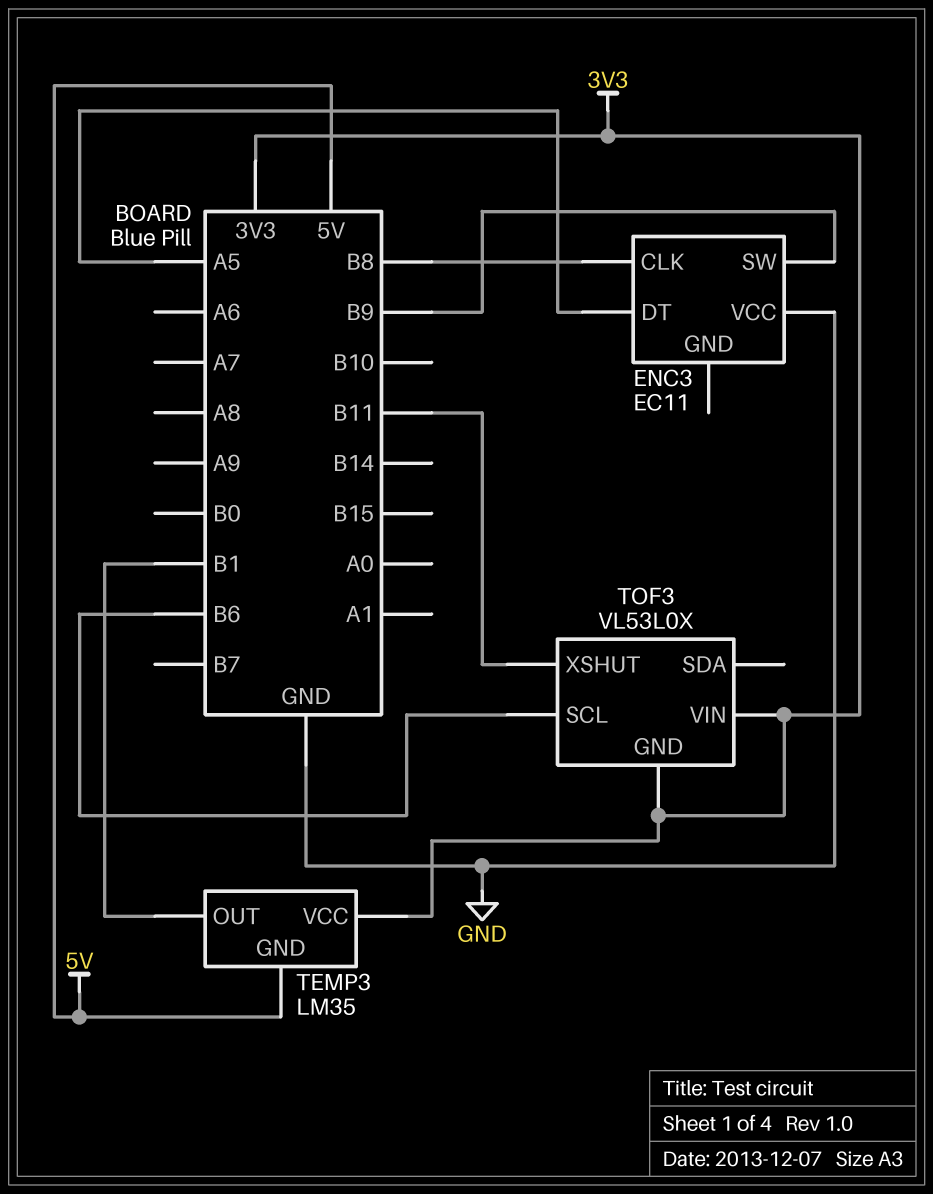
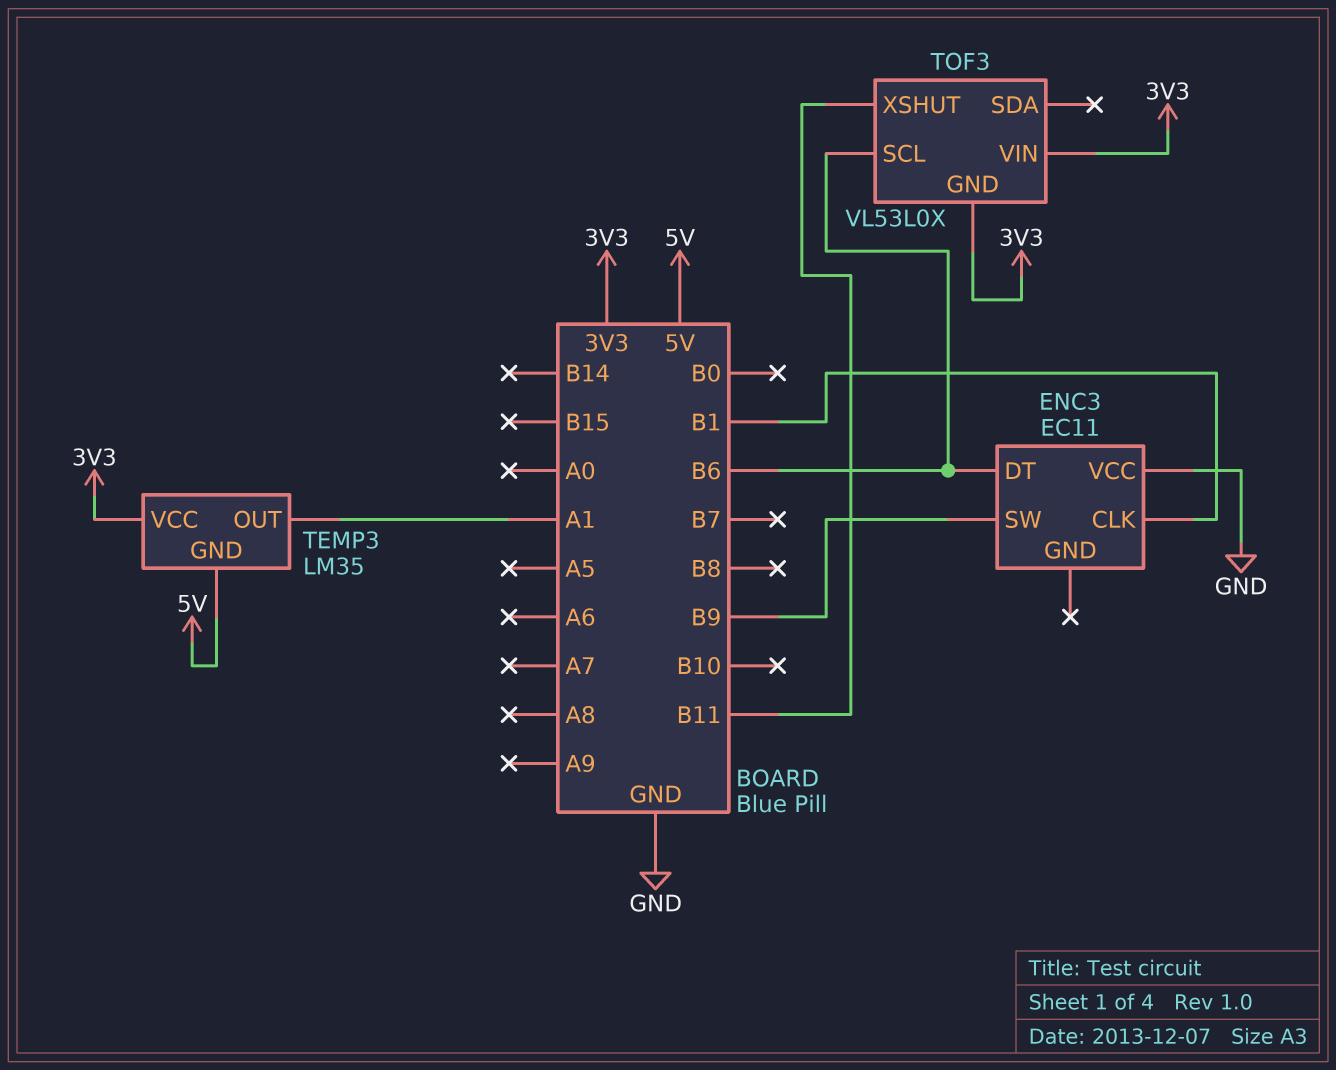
ENC3 pin CLK: B8 -> B1
ENC3 pin DT: A5 -> B6
TEMP3 pin OUT: B1 -> A1

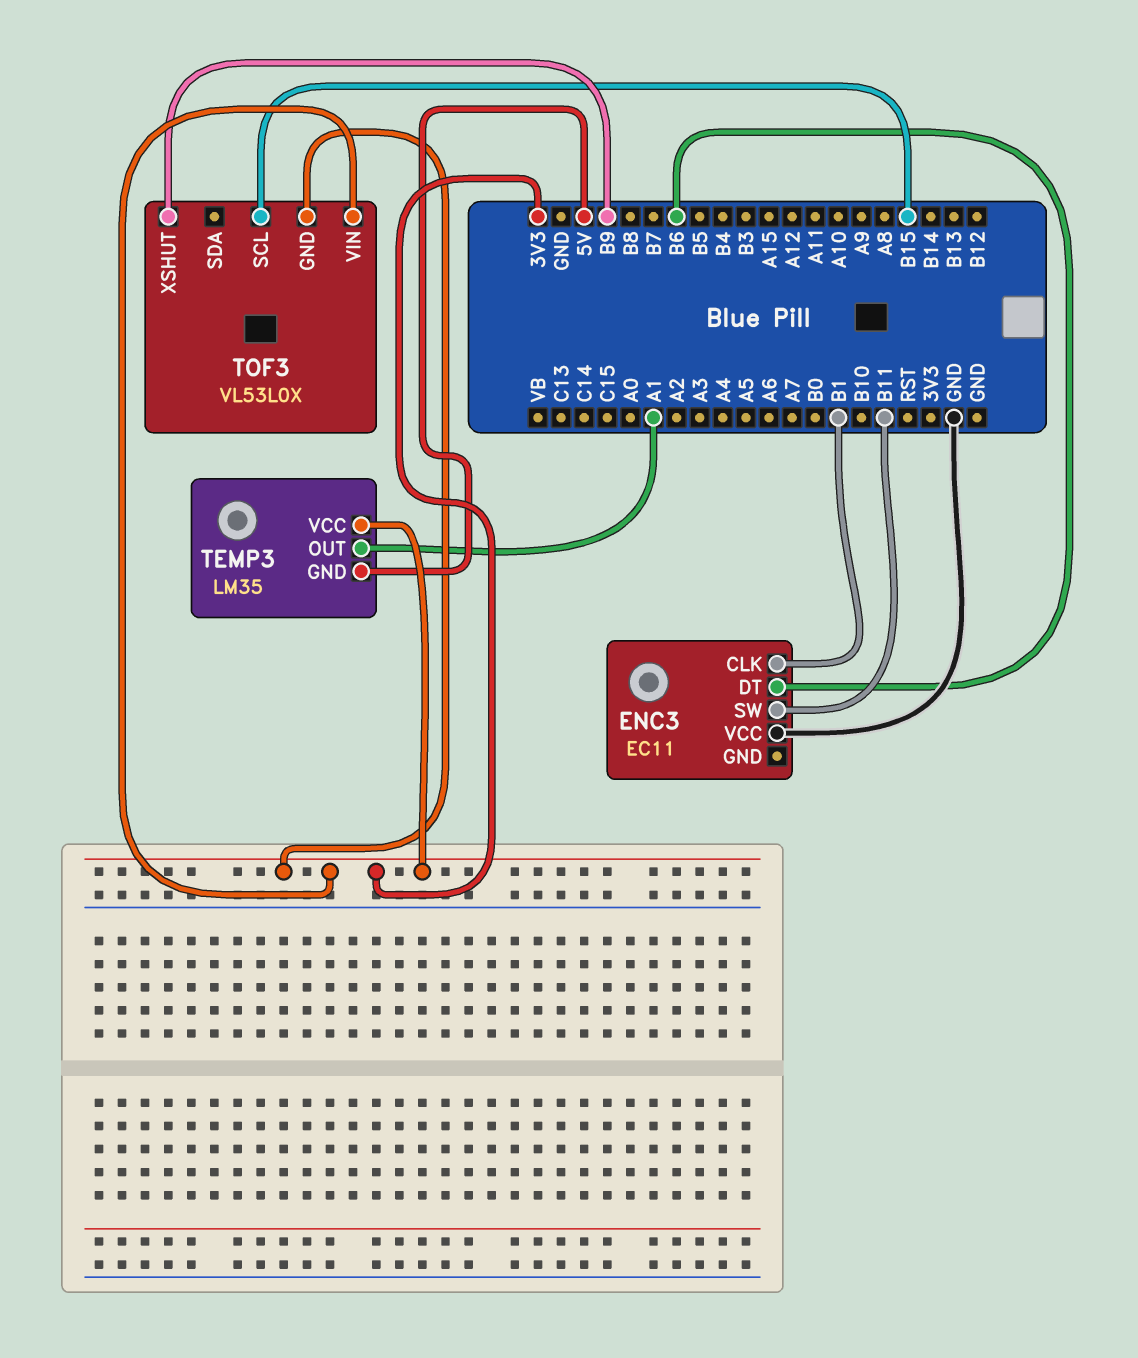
ENC3 pin SW: B9 -> B11
TOF3 pin SCL: B6 -> B15
TOF3 pin XSHUT: B11 -> B9

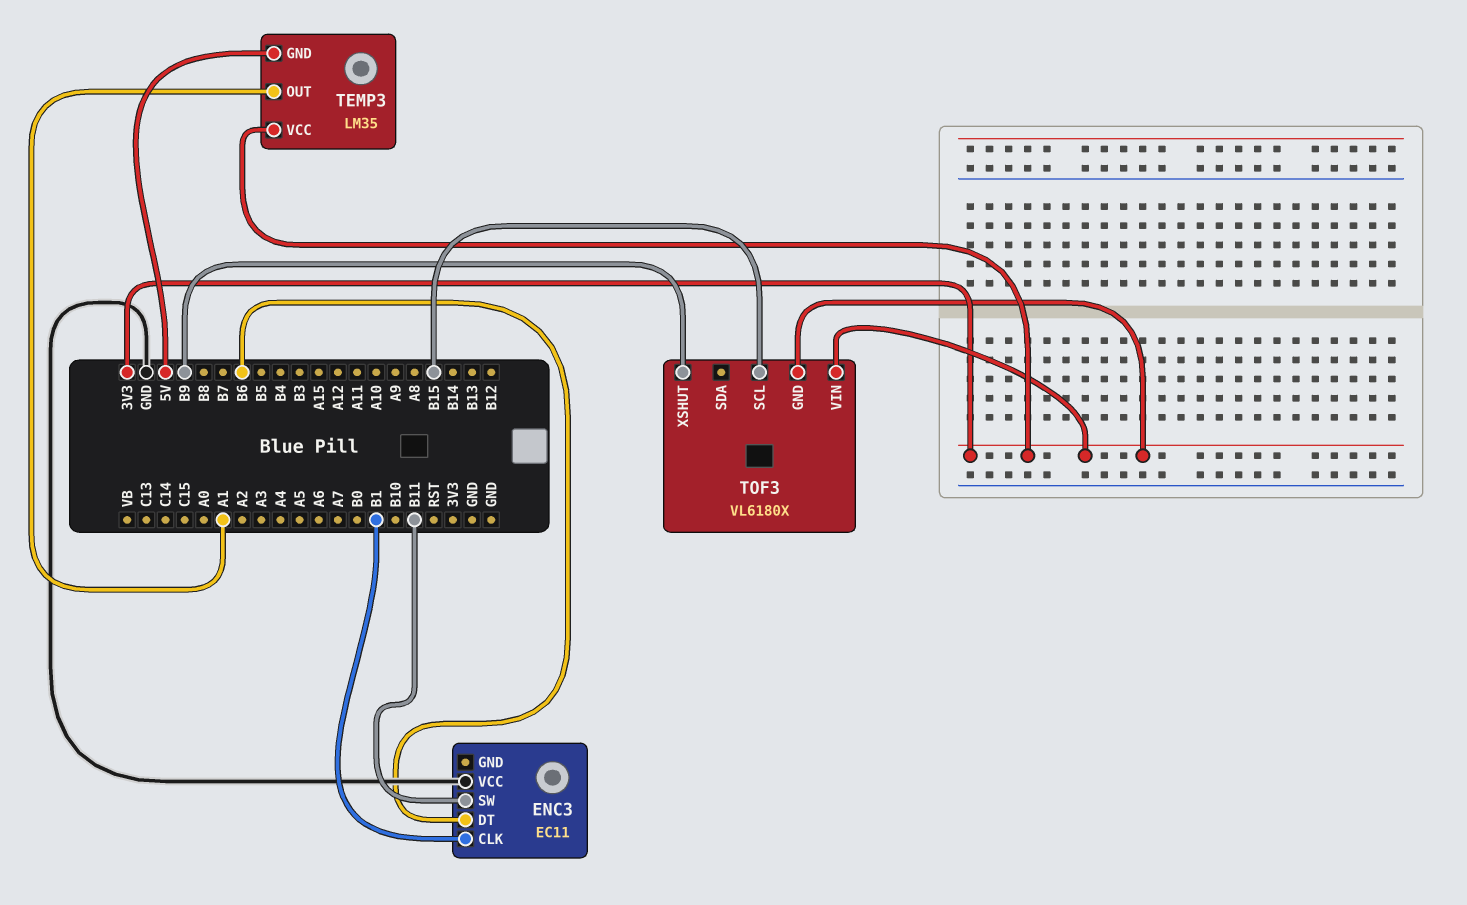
TOF3: VL53L0X -> VL6180X

